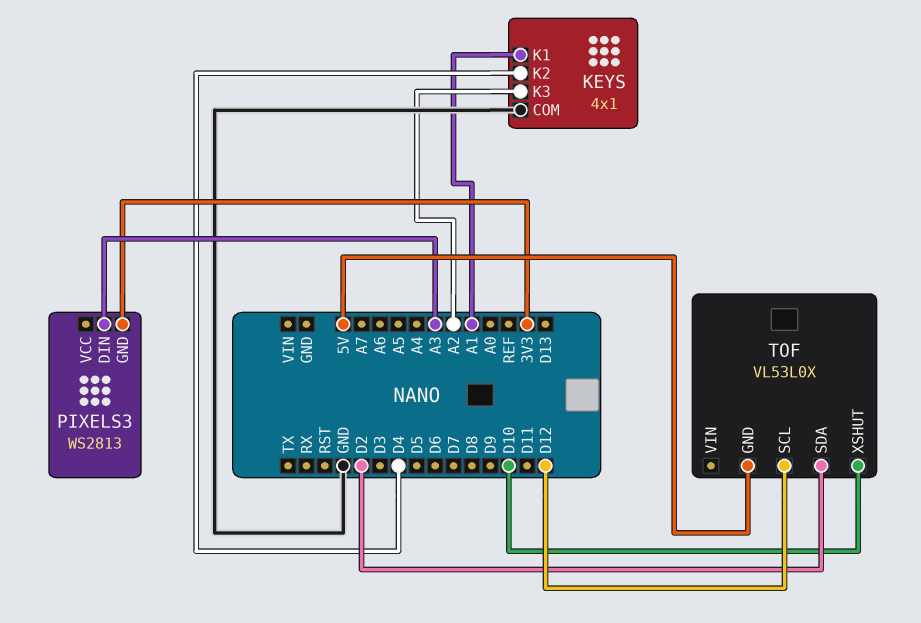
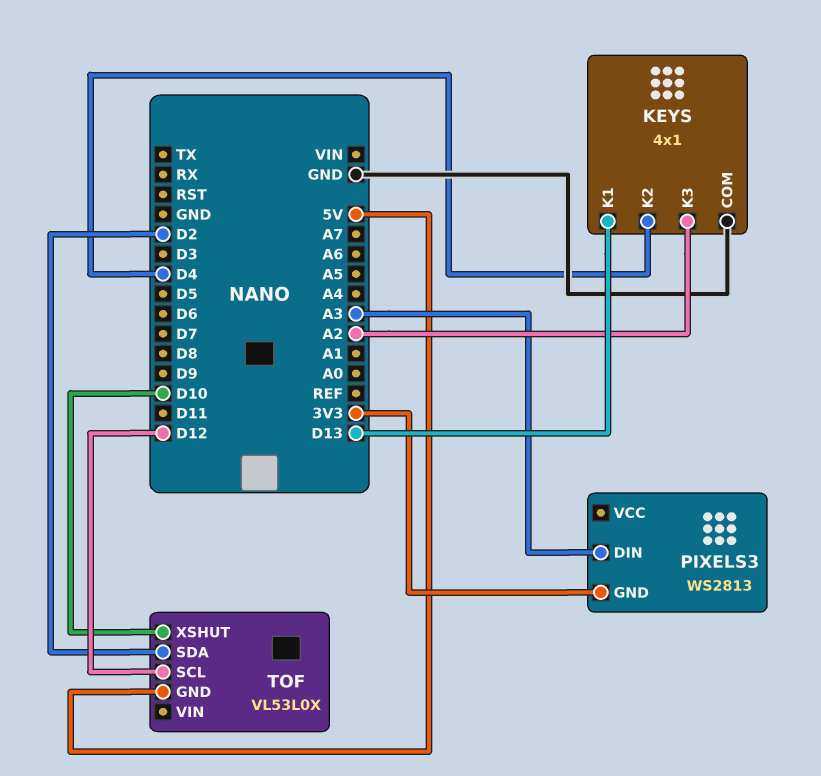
KEYS pin K1: A1 -> D13

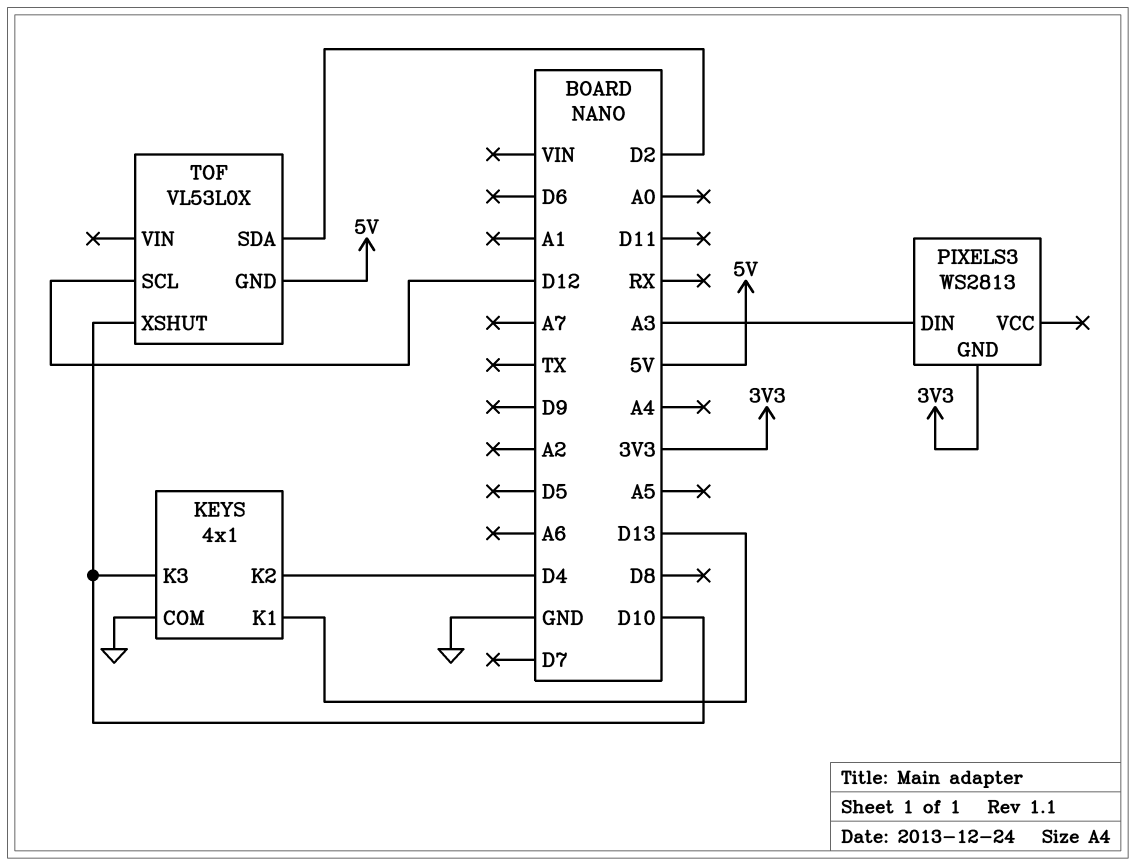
KEYS pin K3: A2 -> D10

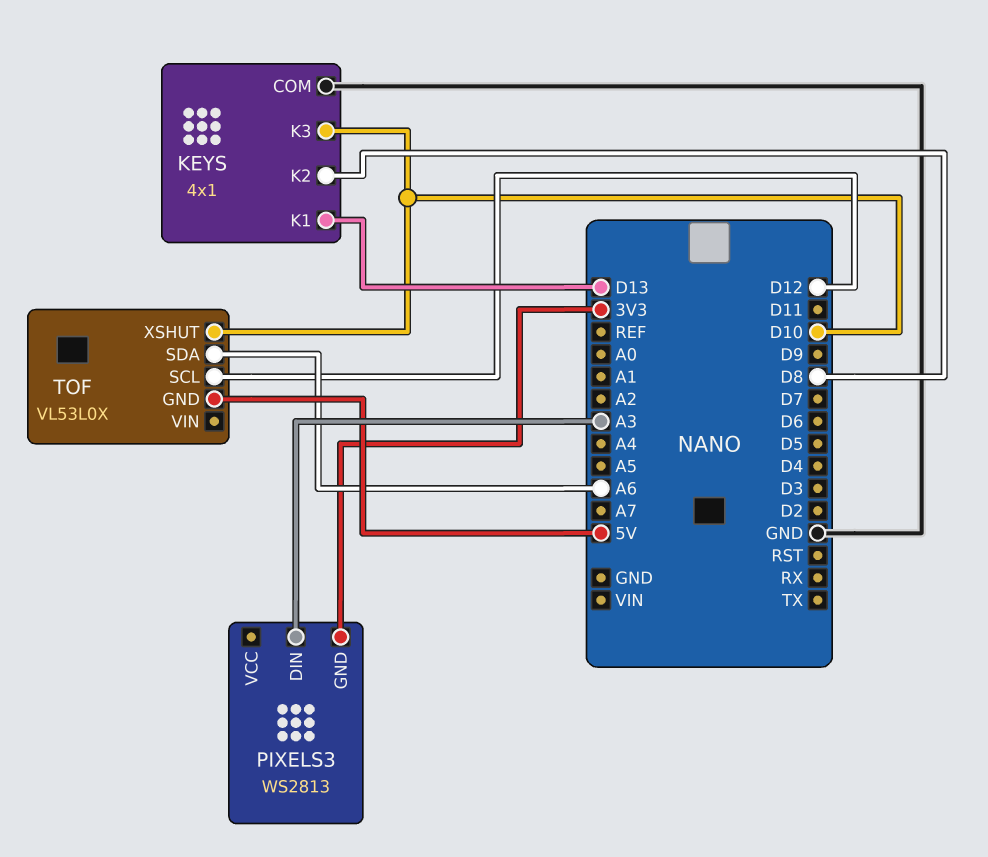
KEYS pin K2: D4 -> D8
TOF pin SDA: D2 -> A6

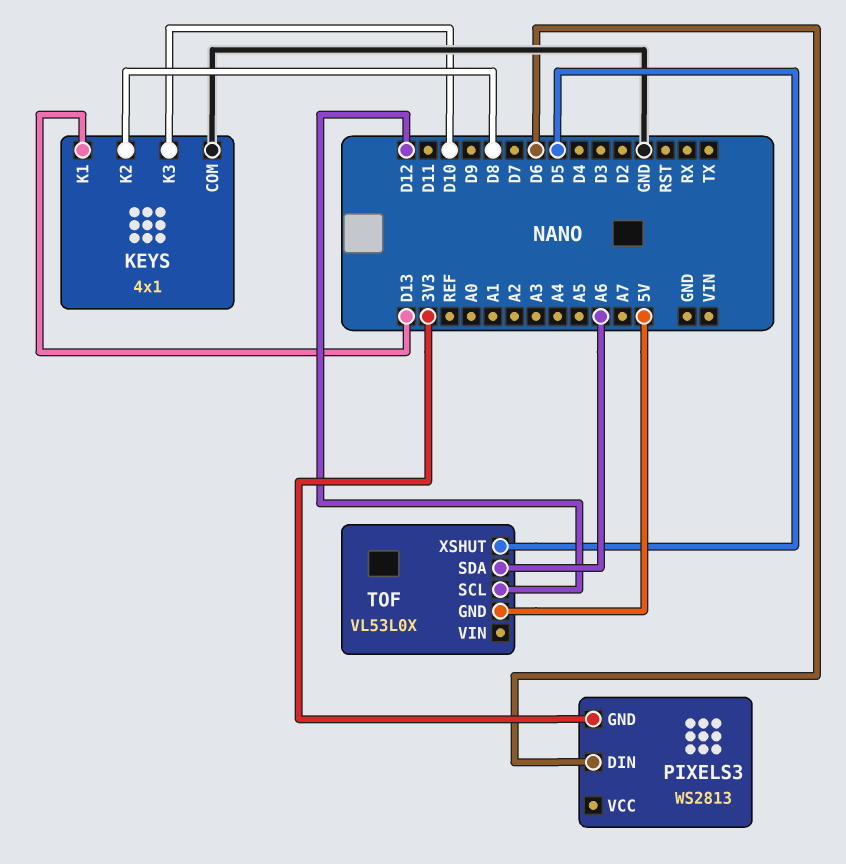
PIXELS3 pin DIN: A3 -> D6
TOF pin XSHUT: D10 -> D5

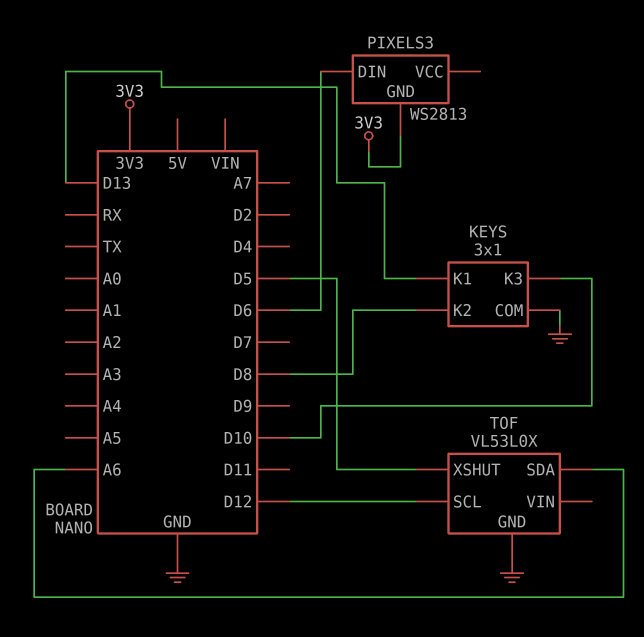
KEYS: 4x1 -> 3x1
TOF pin GND: 5V -> GND

